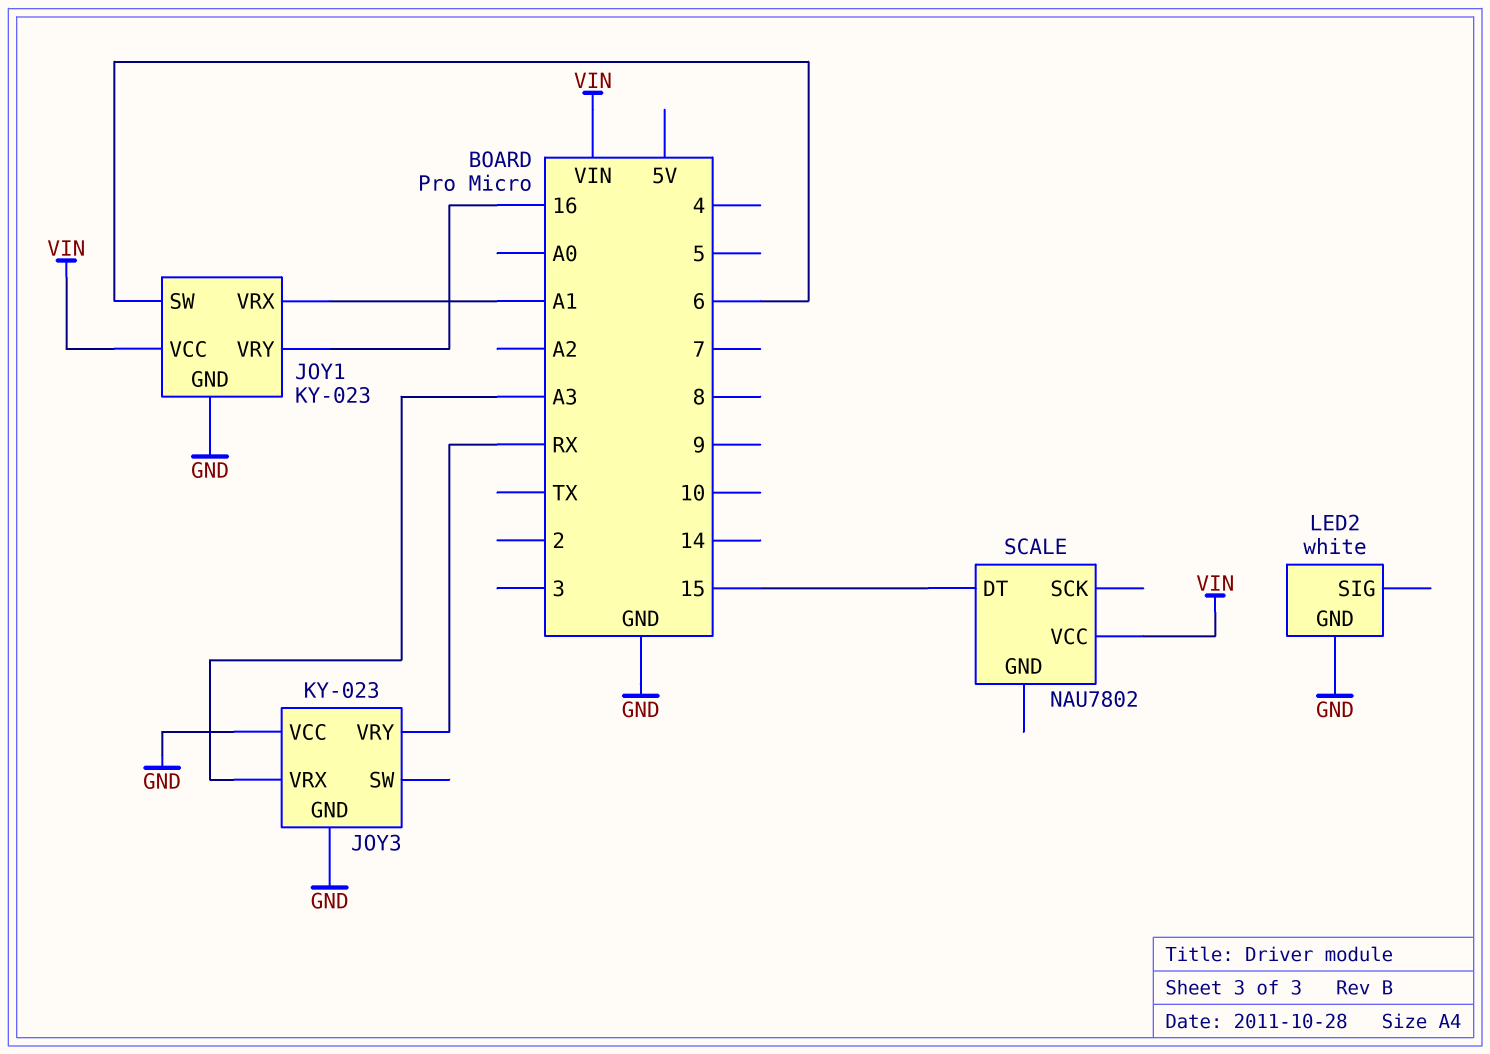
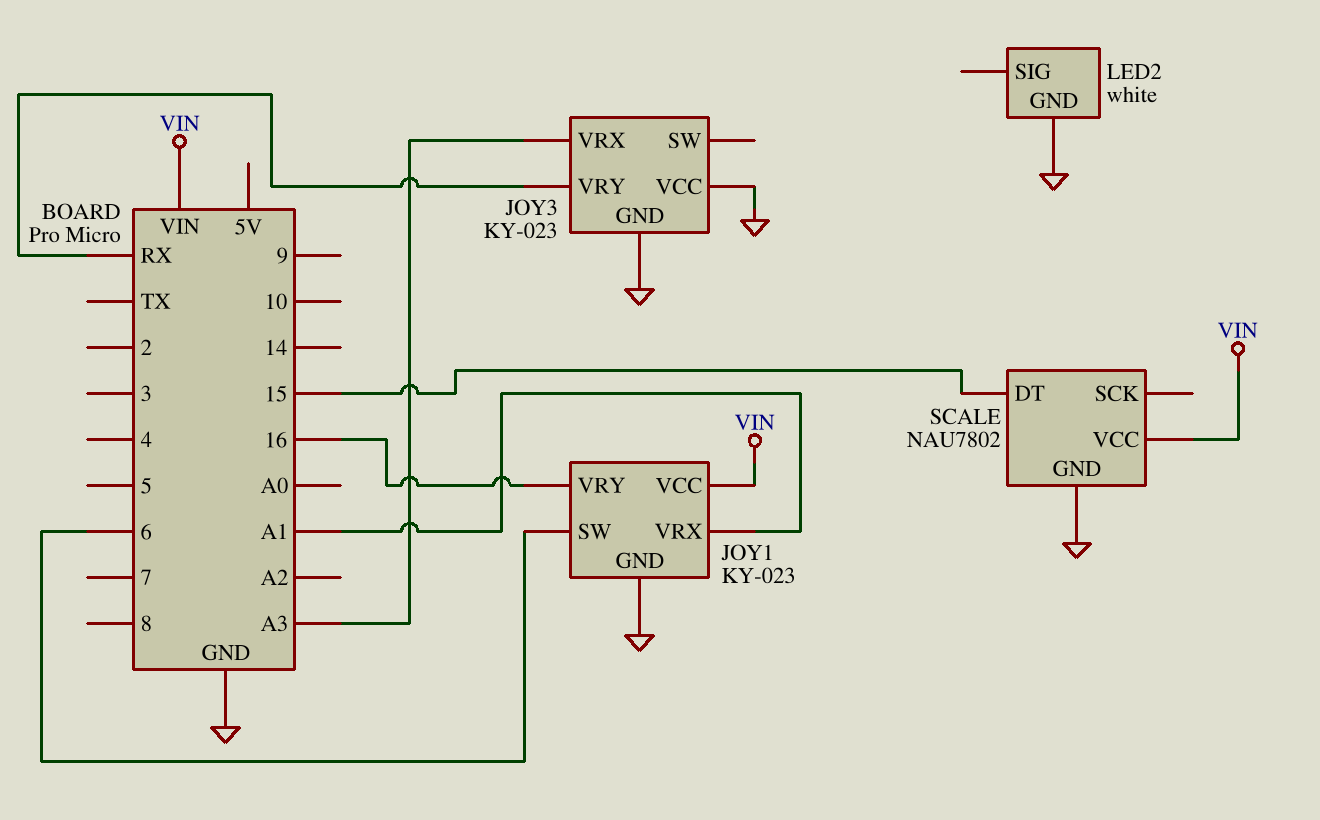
SCALE pin GND: none -> GND

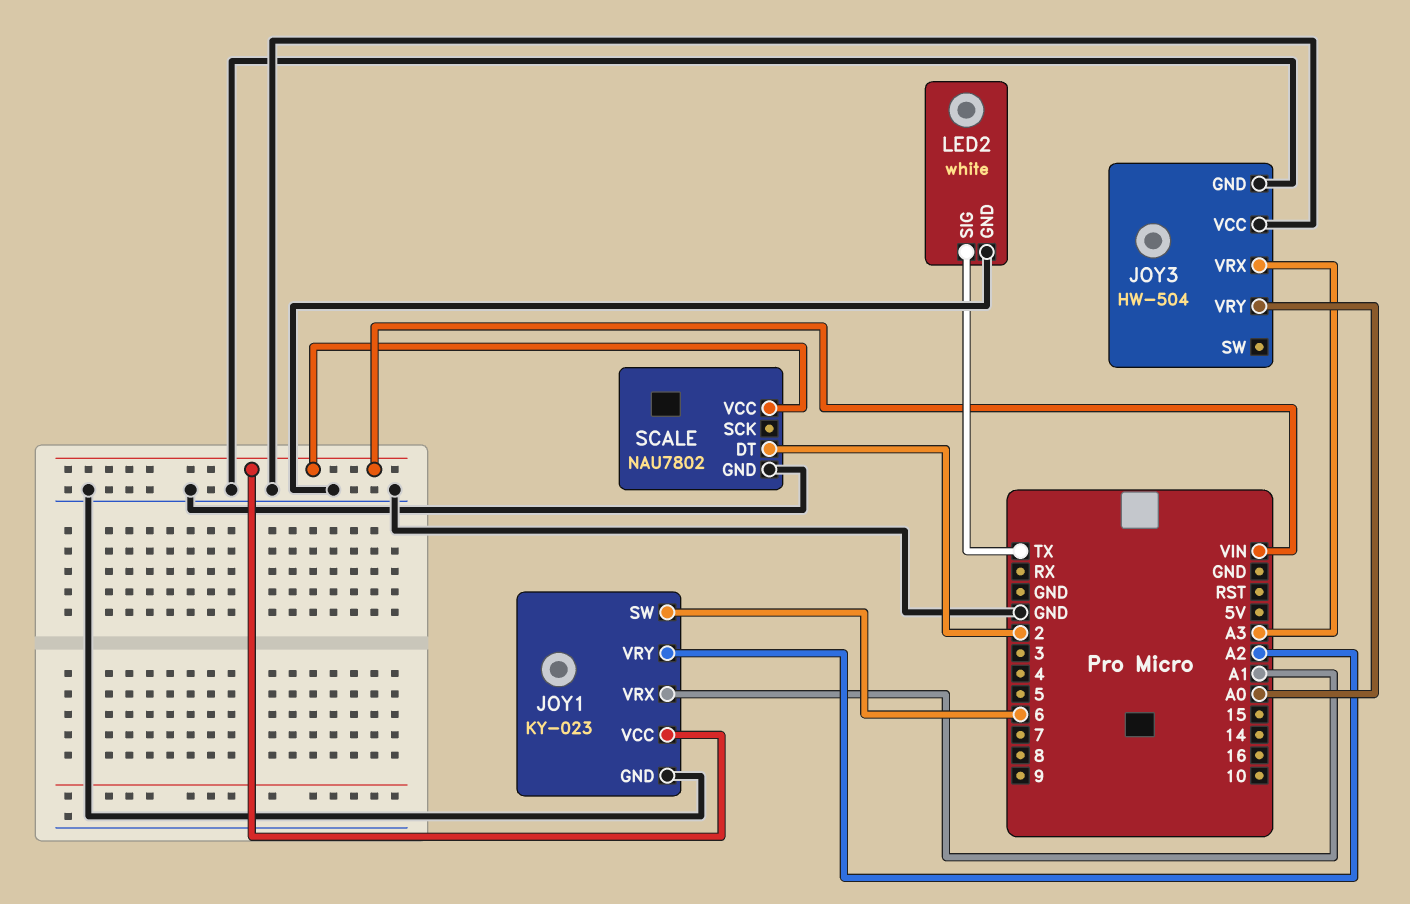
JOY1 pin VRY: 16 -> A2
JOY3: KY-023 -> HW-504
JOY3 pin VRY: RX -> A0
LED2 pin SIG: none -> TX
SCALE pin DT: 15 -> 2

